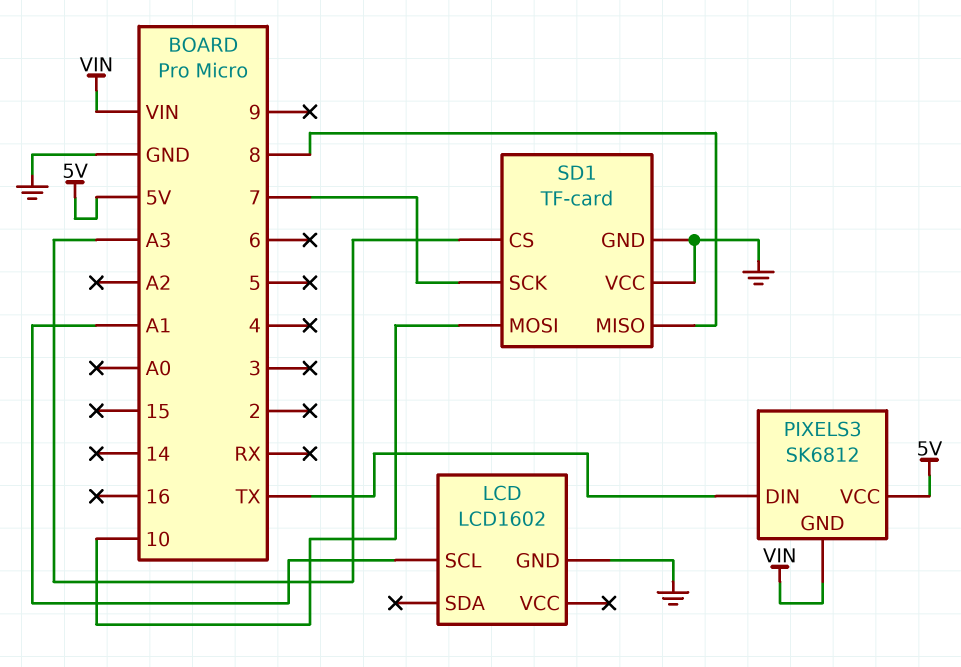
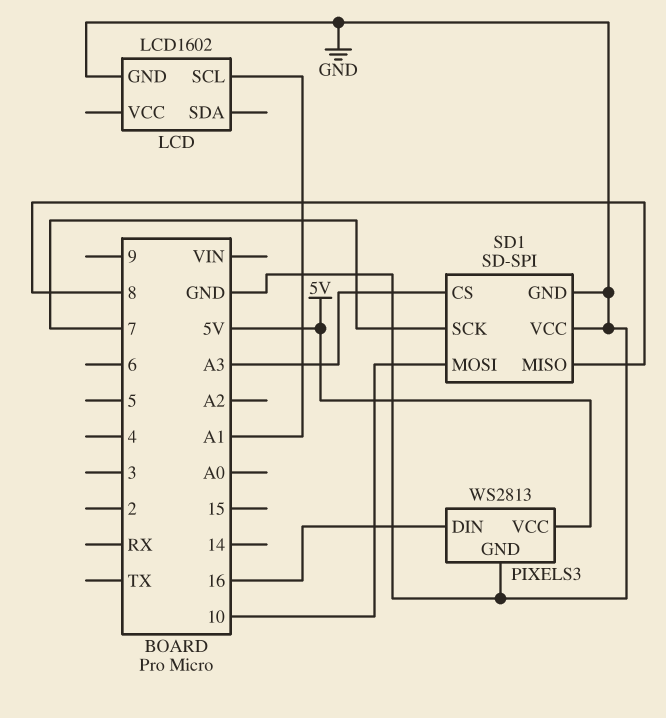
PIXELS3: SK6812 -> WS2813
PIXELS3 pin DIN: TX -> 16
PIXELS3 pin GND: VIN -> GND
SD1: TF-card -> SD-SPI

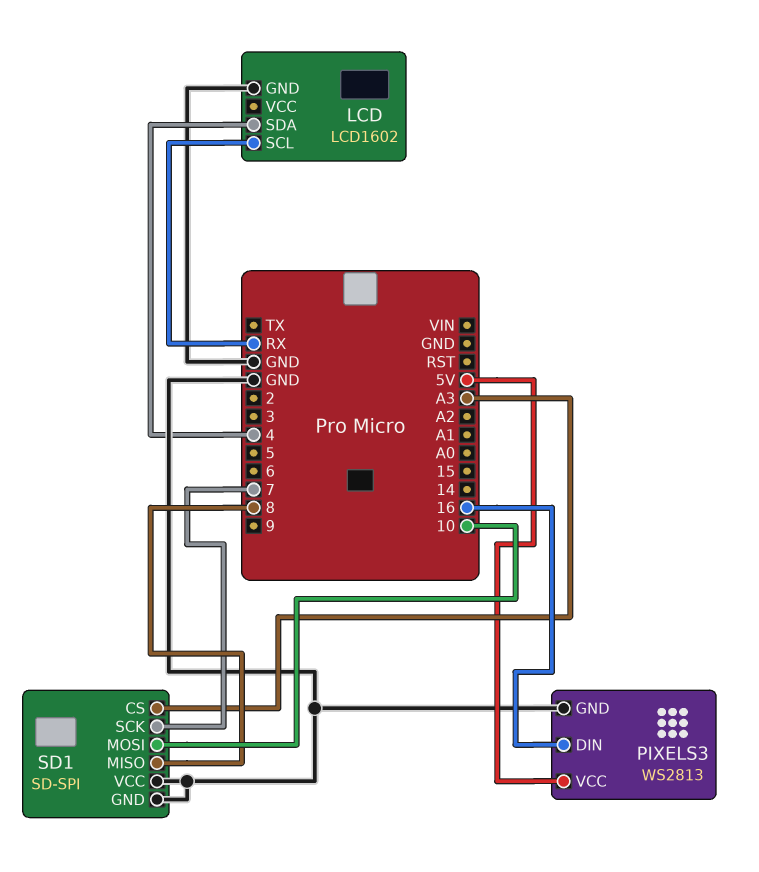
LCD pin SCL: A1 -> RX
LCD pin SDA: none -> 4

